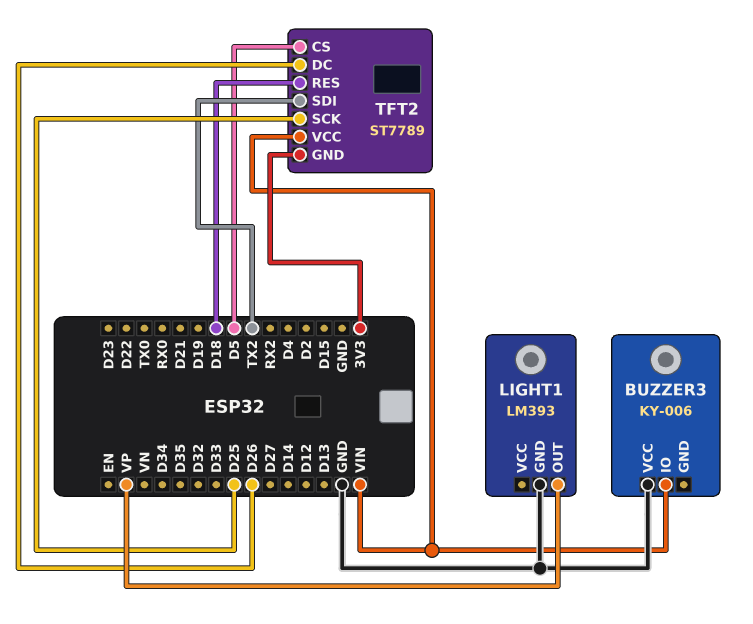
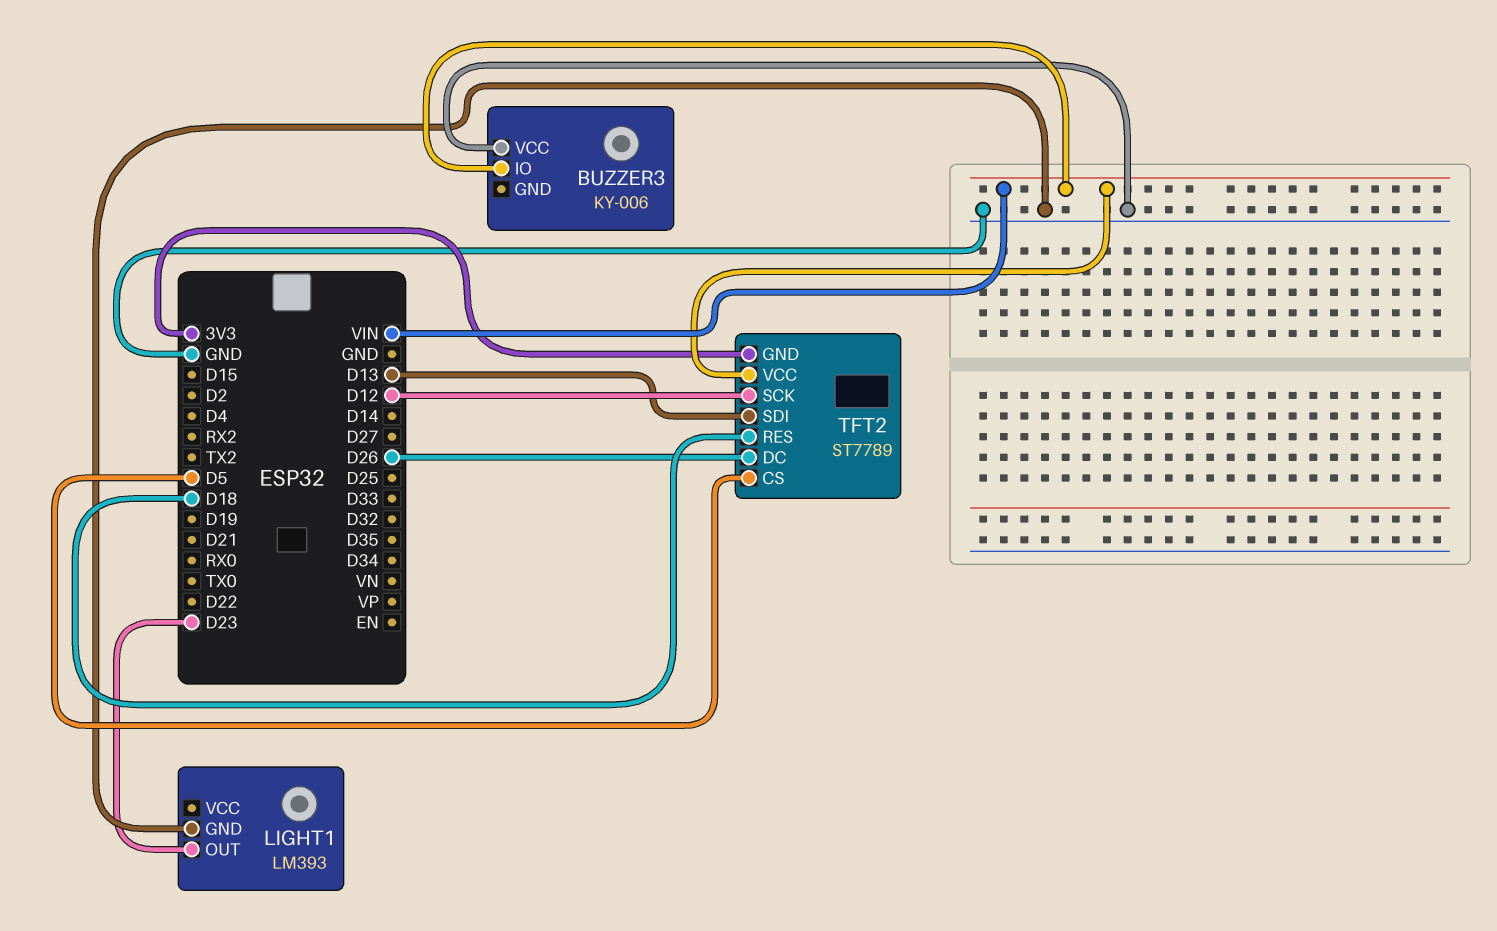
LIGHT1 pin OUT: VP -> D23
TFT2 pin SCK: D25 -> D12
TFT2 pin SDI: TX2 -> D13

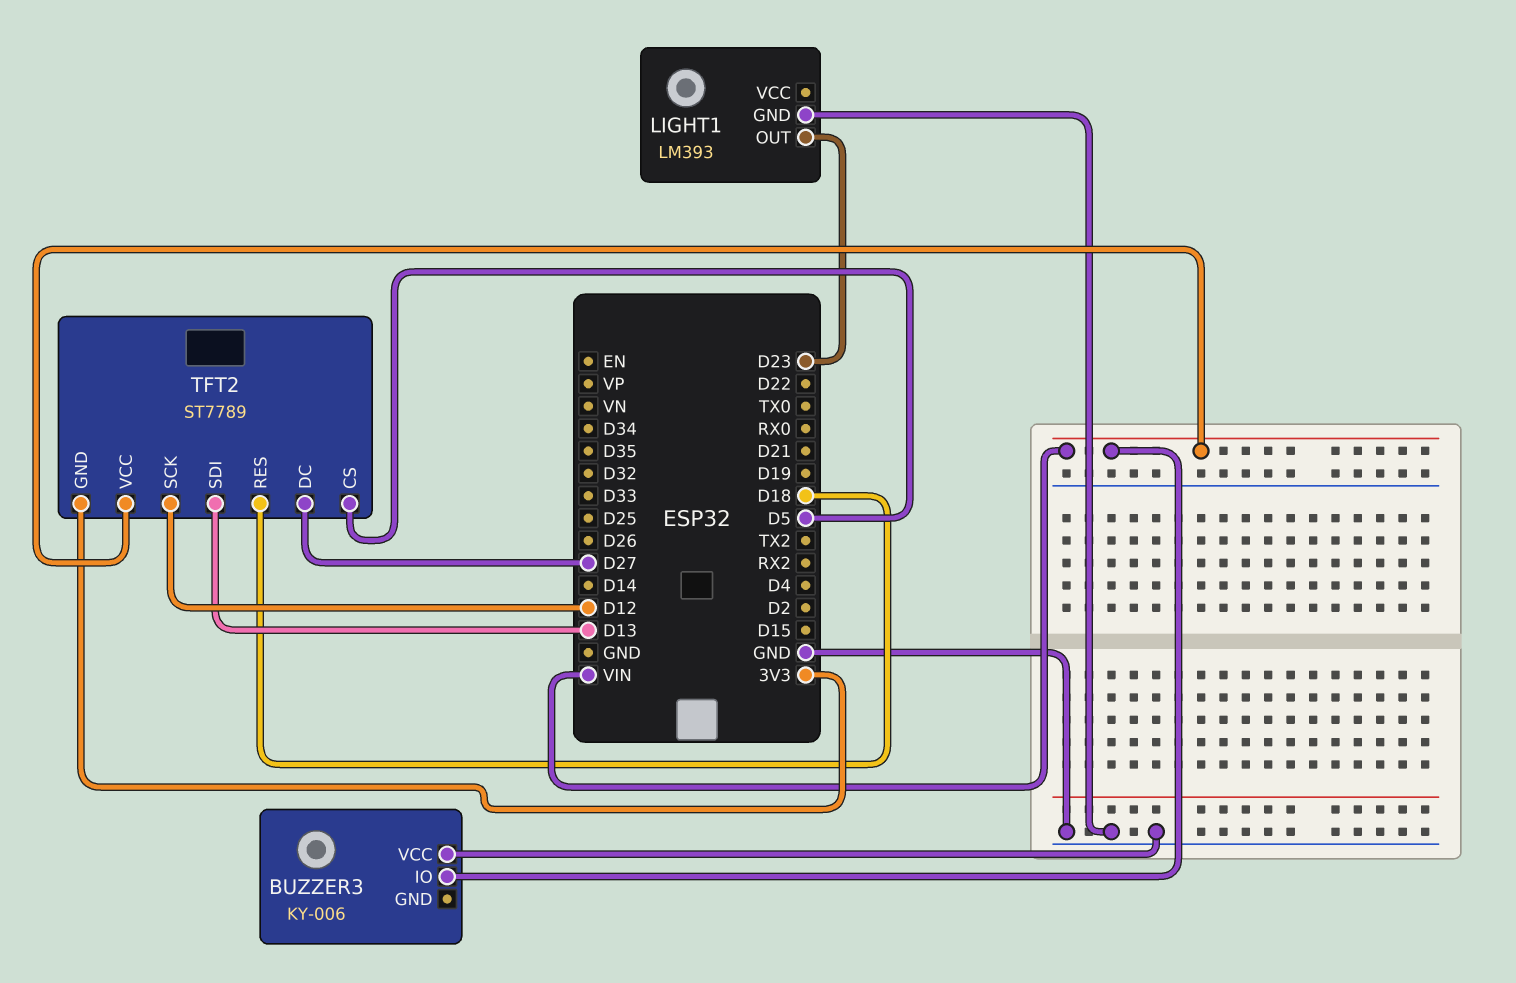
TFT2 pin DC: D26 -> D27

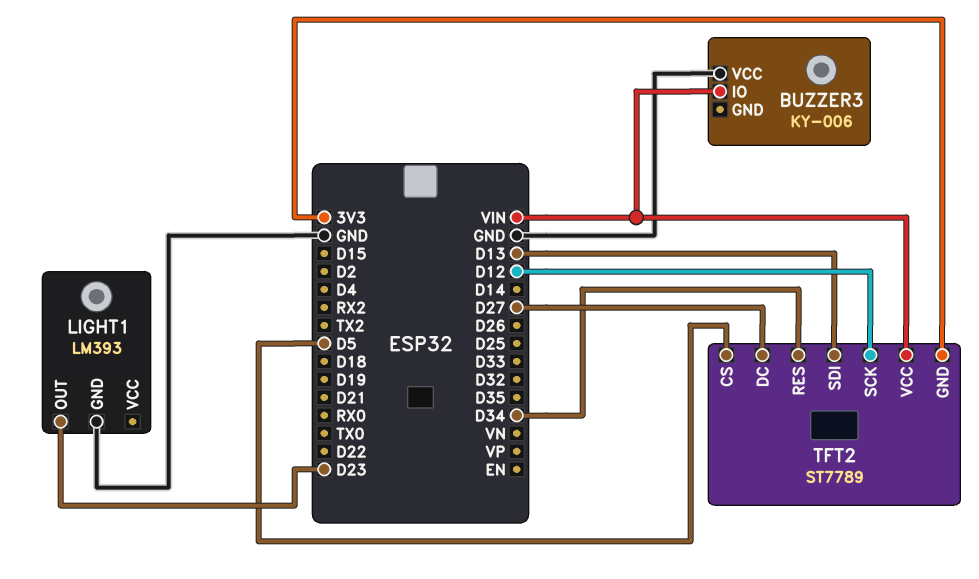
TFT2 pin RES: D18 -> D34

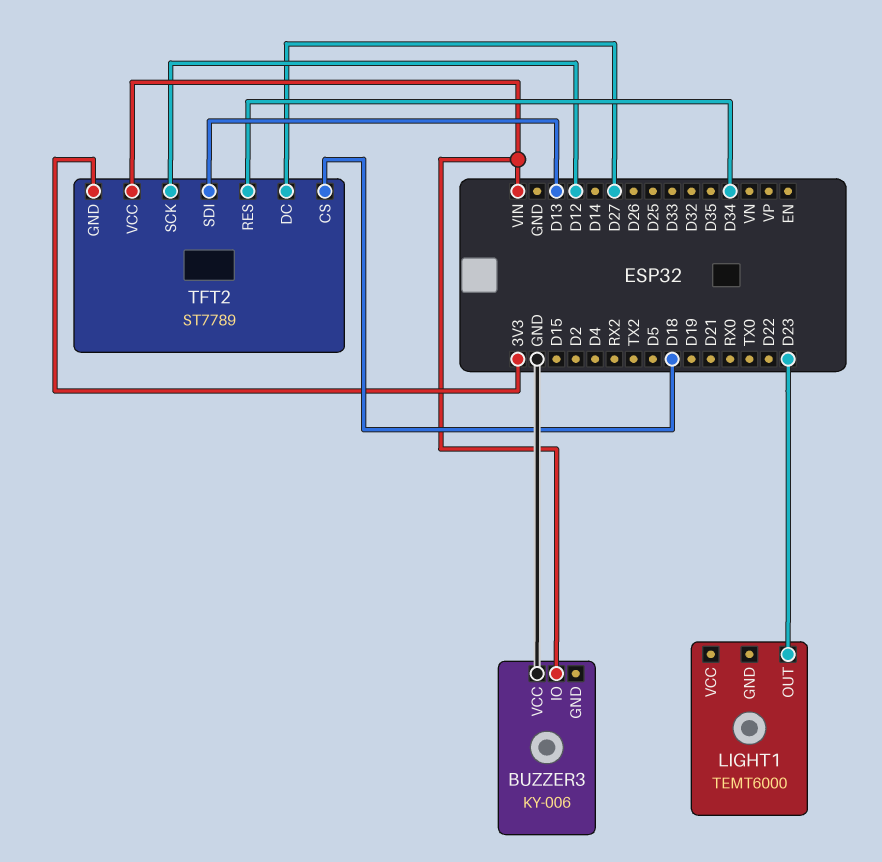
LIGHT1: LM393 -> TEMT6000
LIGHT1 pin GND: GND -> none
TFT2 pin CS: D5 -> D18

